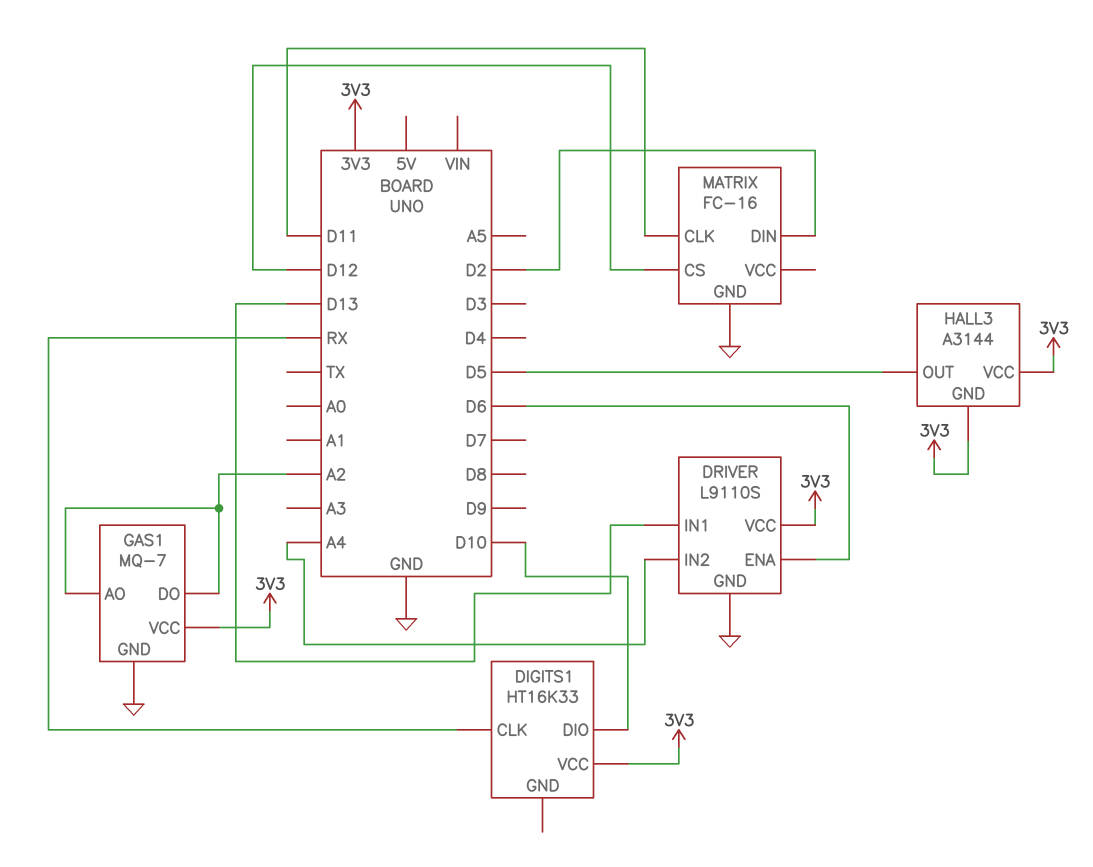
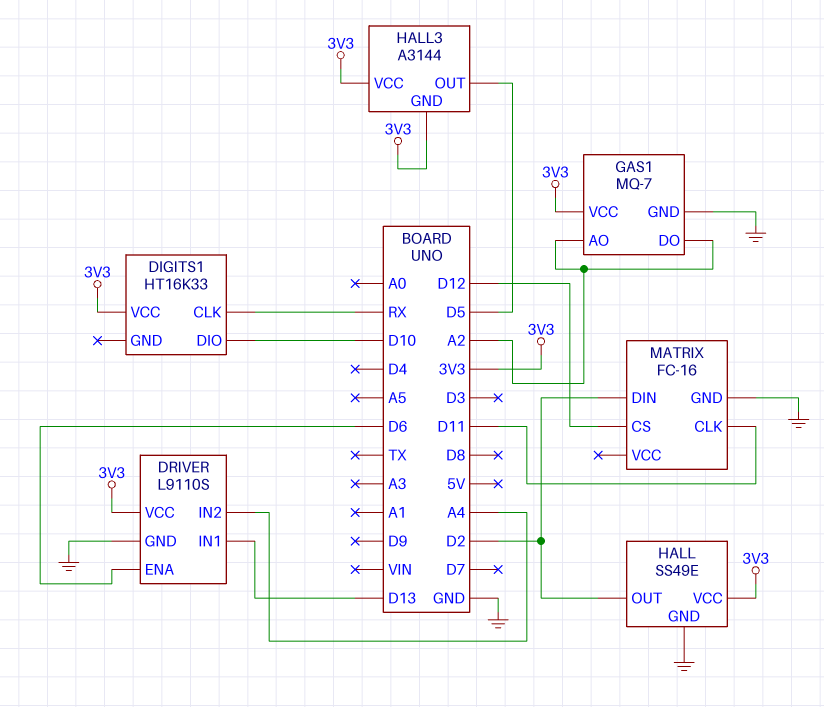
HALL: none -> SS49E
HALL pin GND: none -> GND
HALL pin OUT: none -> D2
HALL pin VCC: none -> 3V3

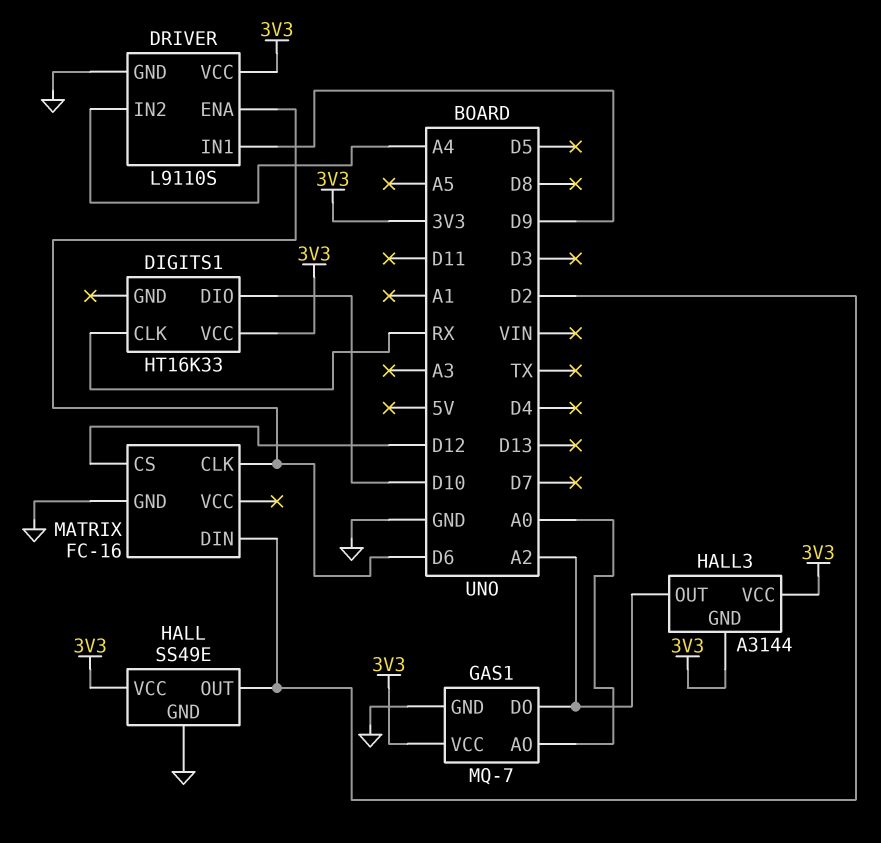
DRIVER pin IN1: D13 -> D9
GAS1 pin AO: A2 -> A0
HALL3 pin OUT: D5 -> A2
MATRIX pin CLK: D11 -> D6

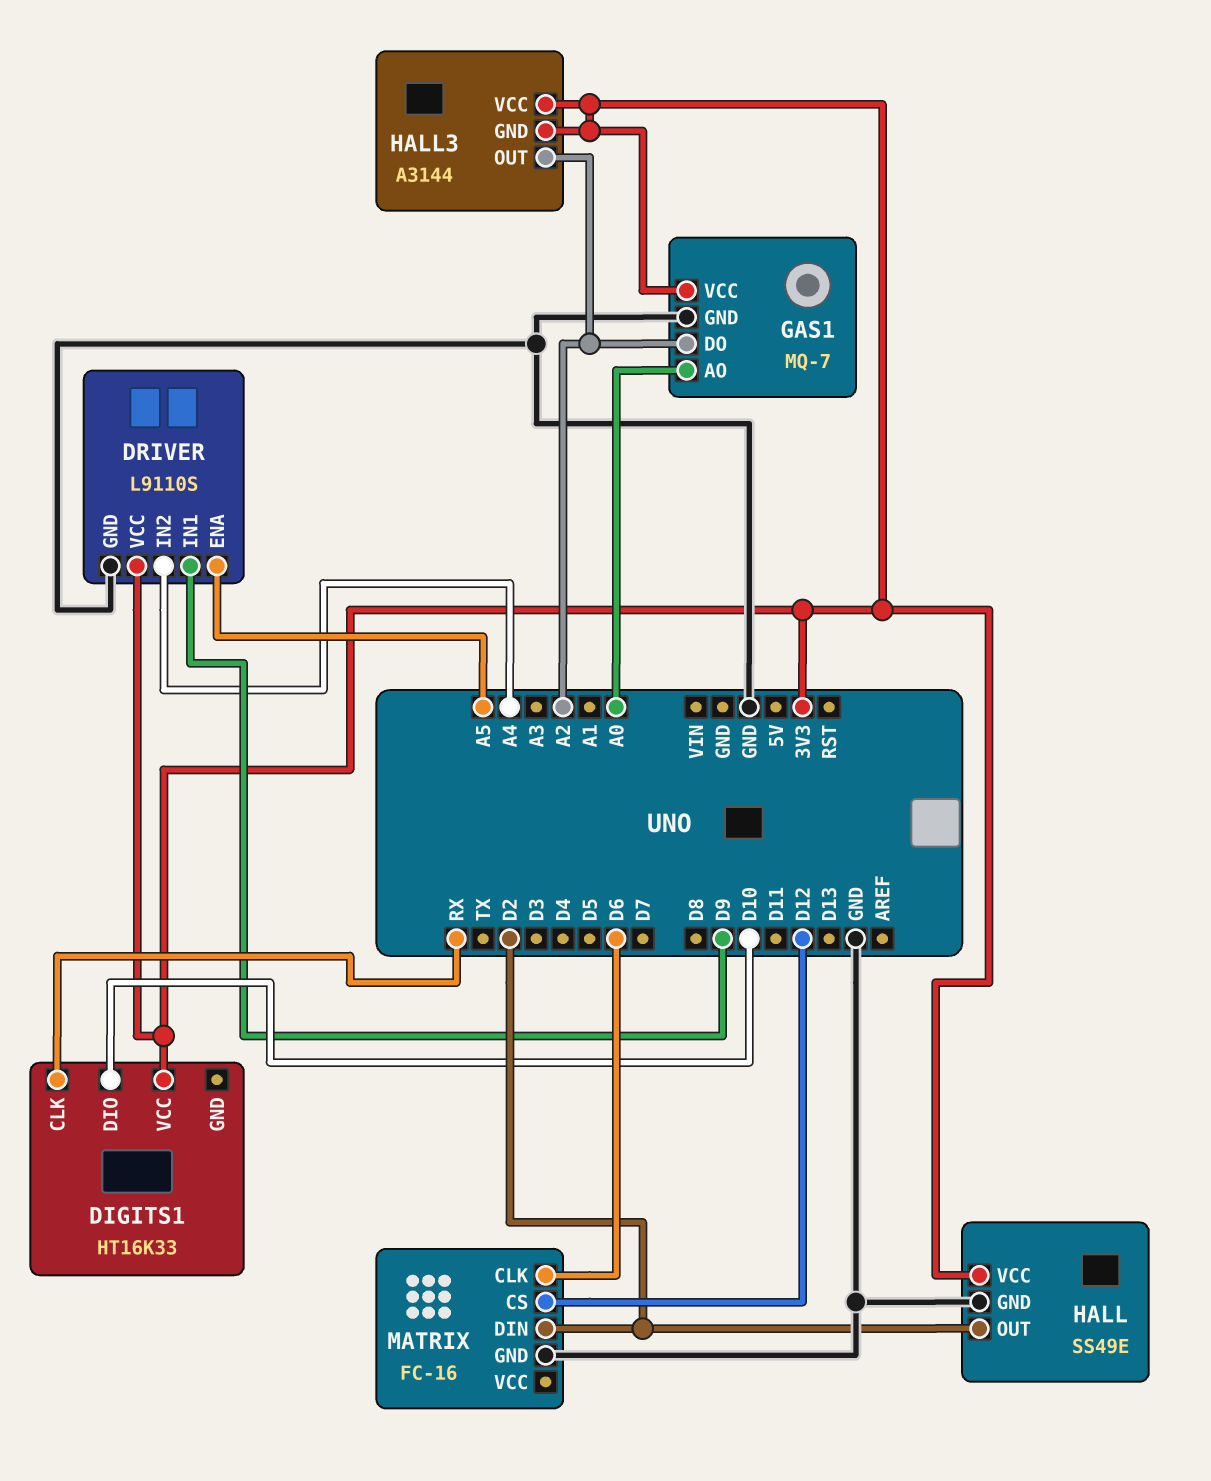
DRIVER pin ENA: D6 -> A5

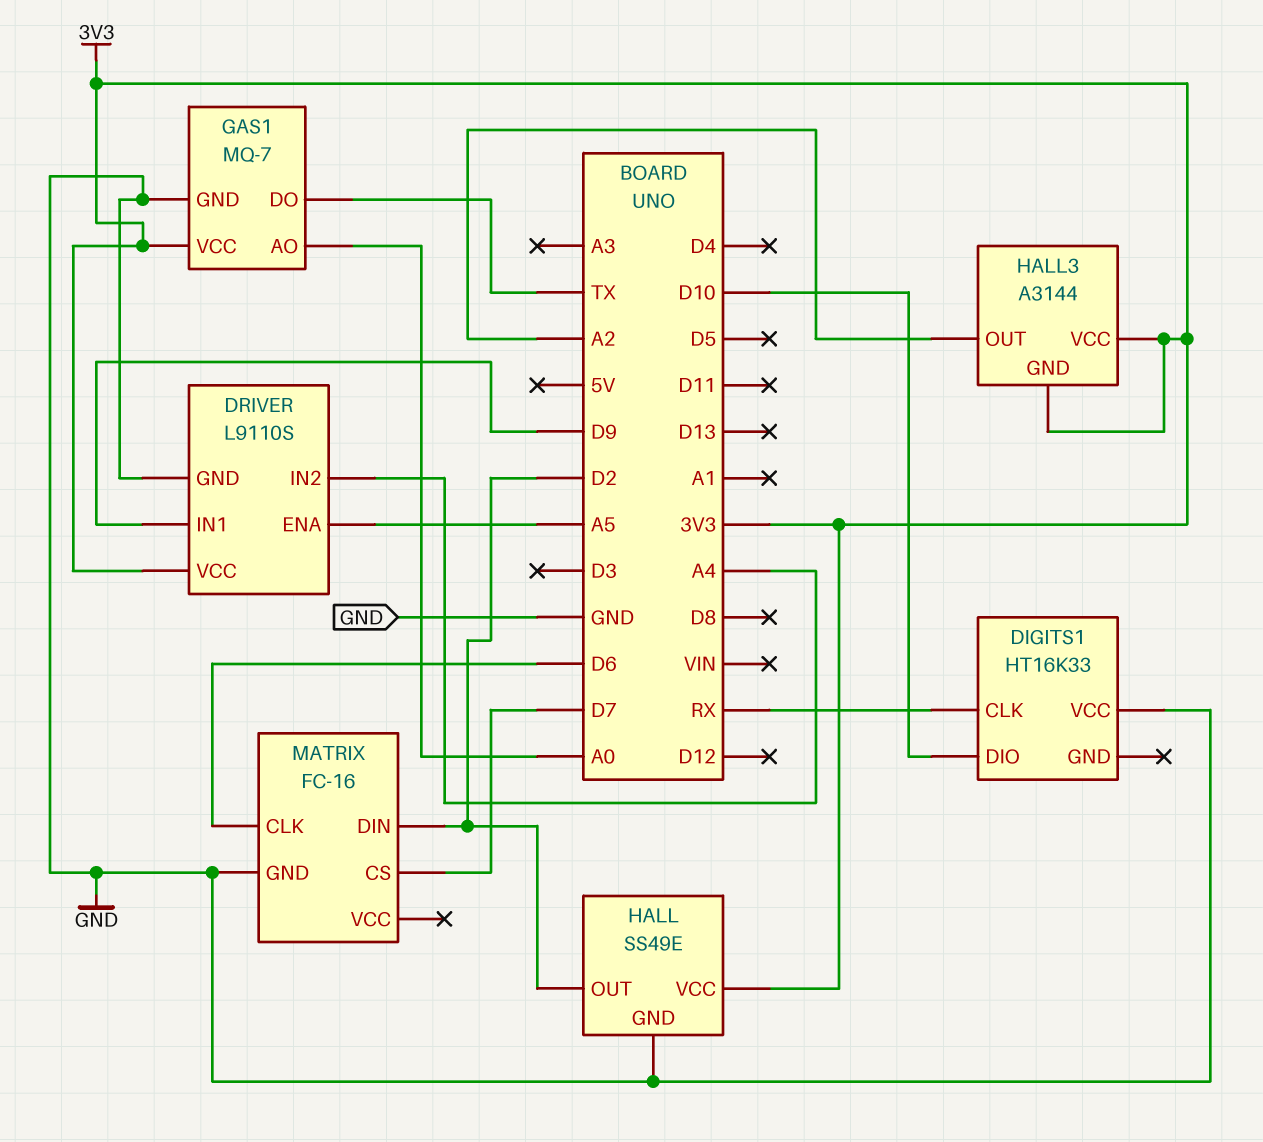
DIGITS1 pin VCC: 3V3 -> GND
GAS1 pin DO: A2 -> TX
MATRIX pin CS: D12 -> D7

